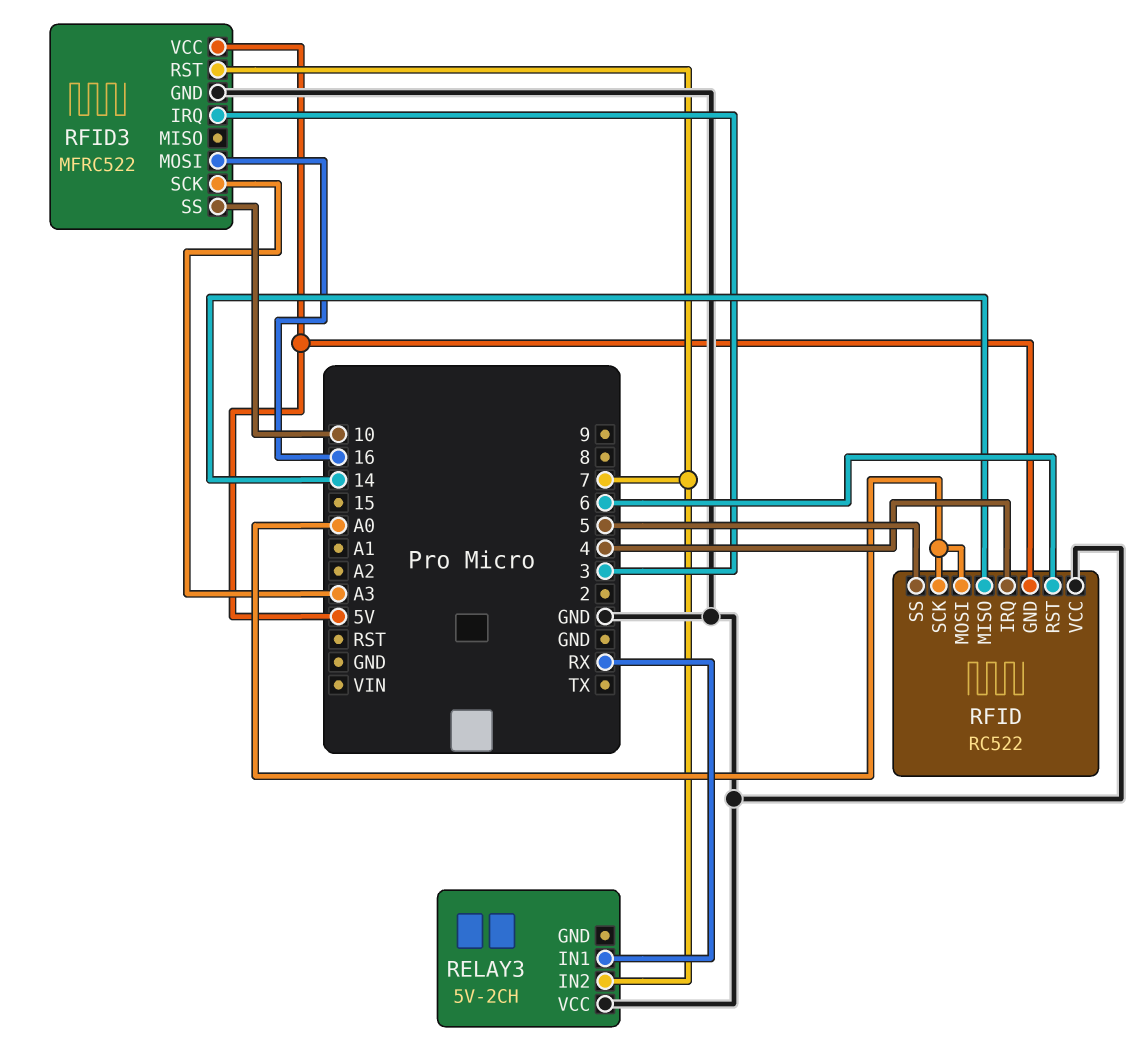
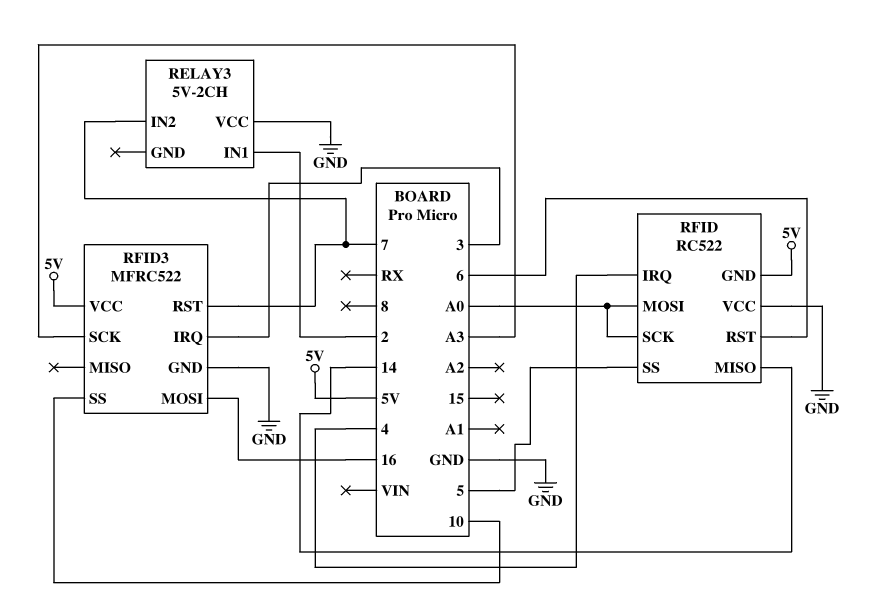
RELAY3 pin IN1: RX -> 2

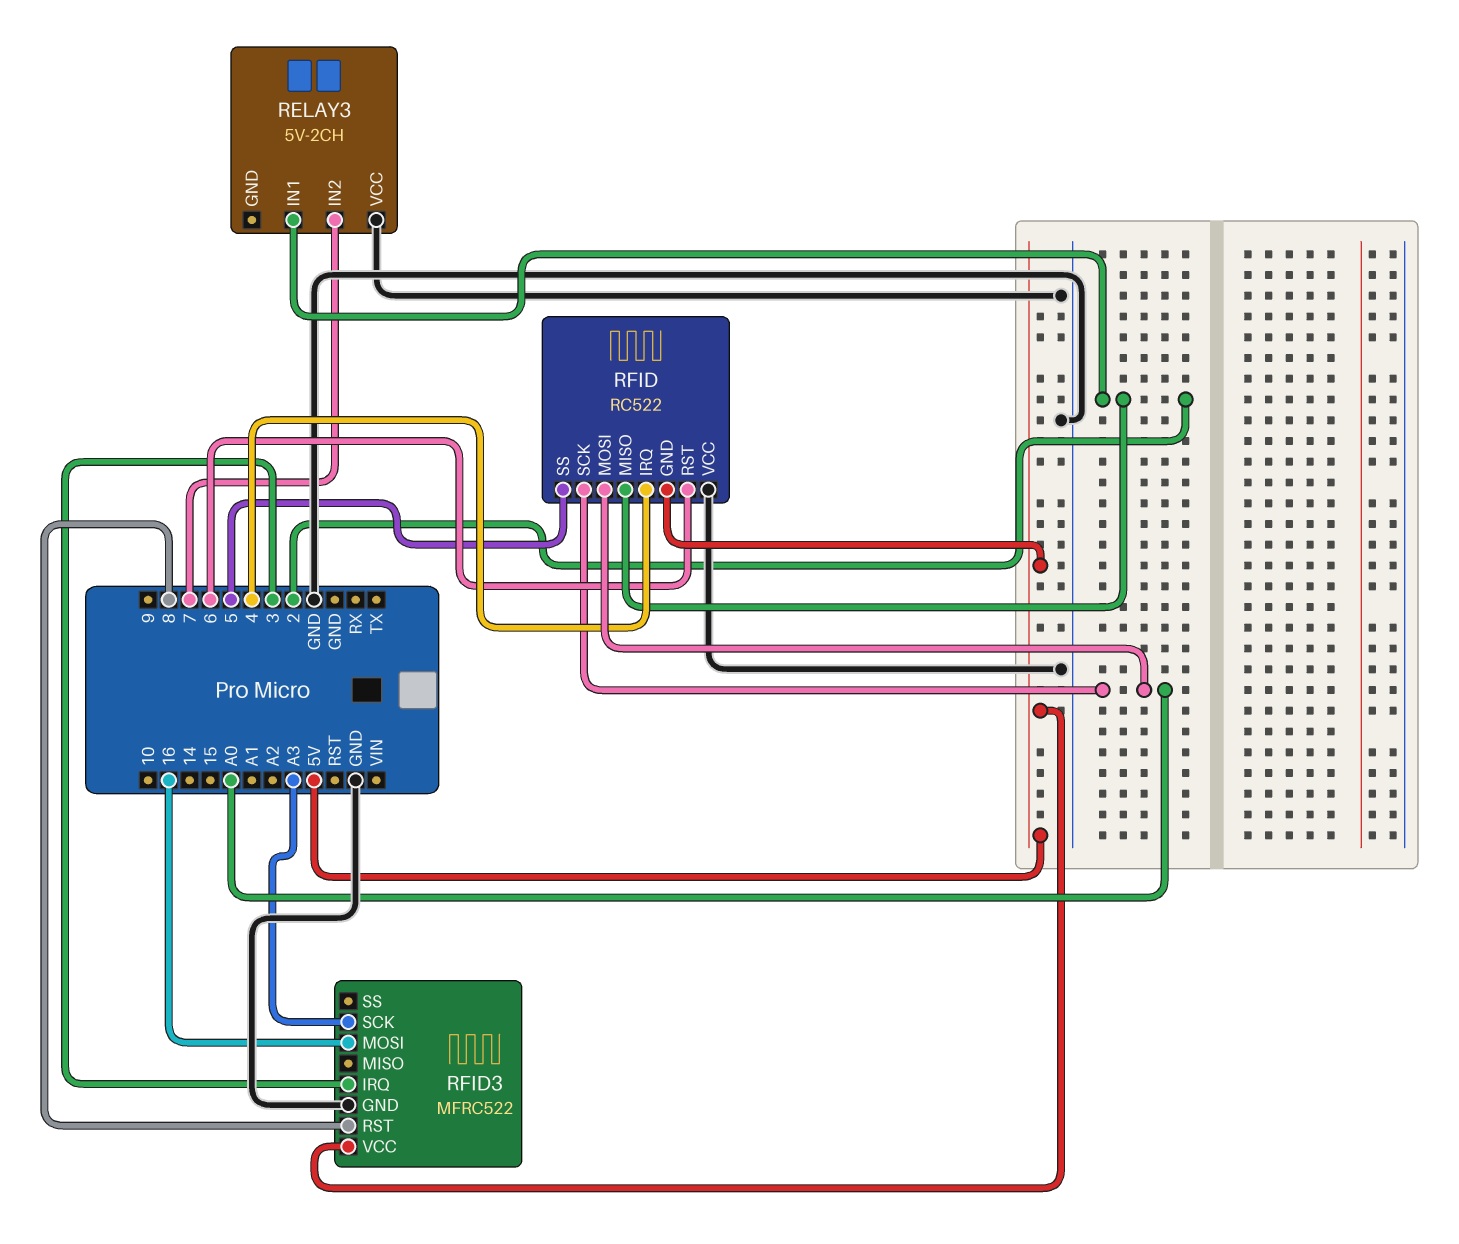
RFID pin MISO: 14 -> 2
RFID3 pin RST: 7 -> 8
RFID3 pin SS: 10 -> none

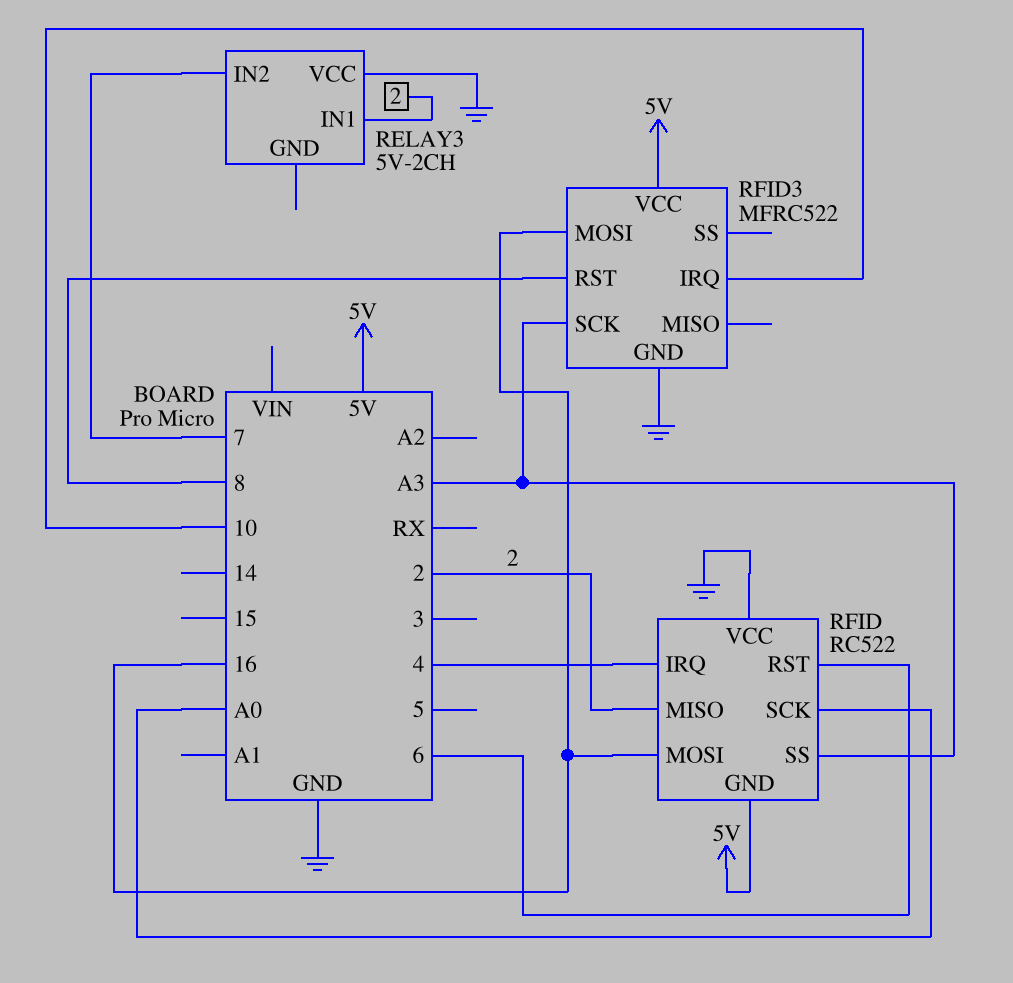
RFID pin MOSI: A0 -> 16
RFID pin SS: 5 -> A3
RFID3 pin IRQ: 3 -> 10

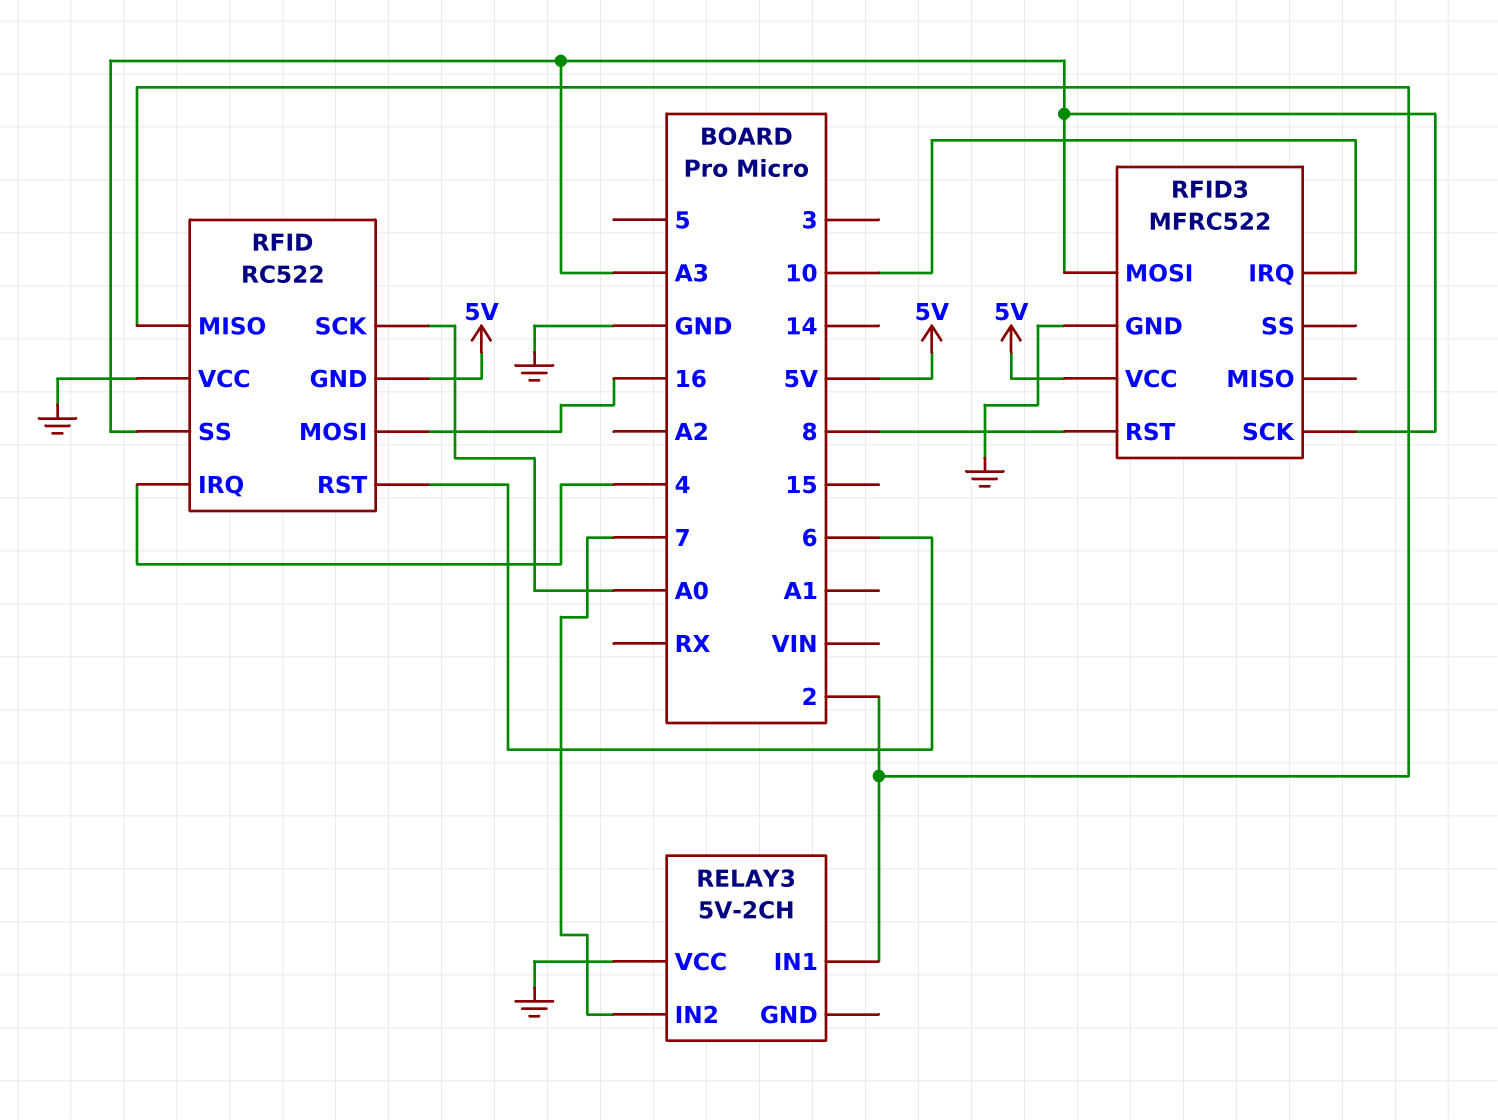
RFID3 pin MOSI: 16 -> A3

